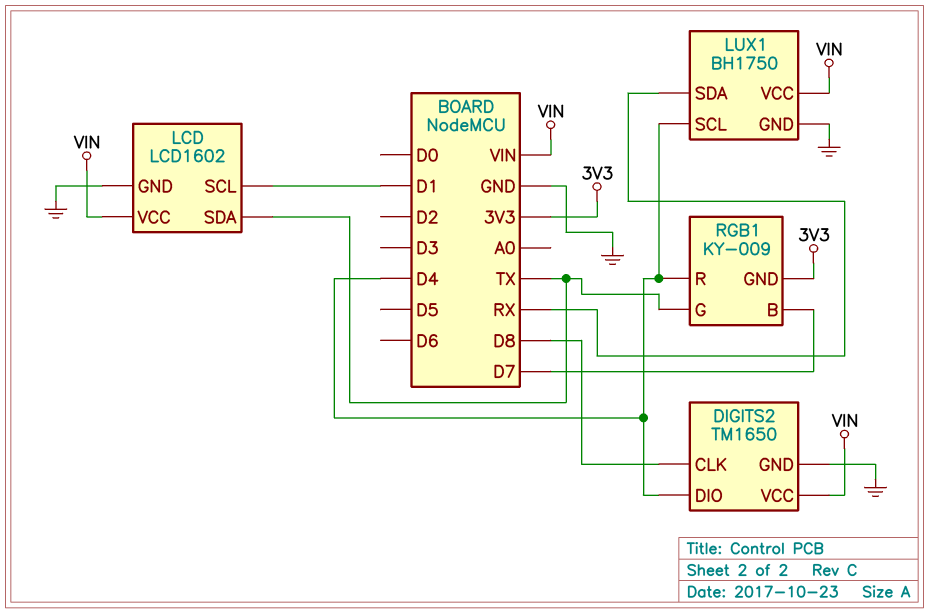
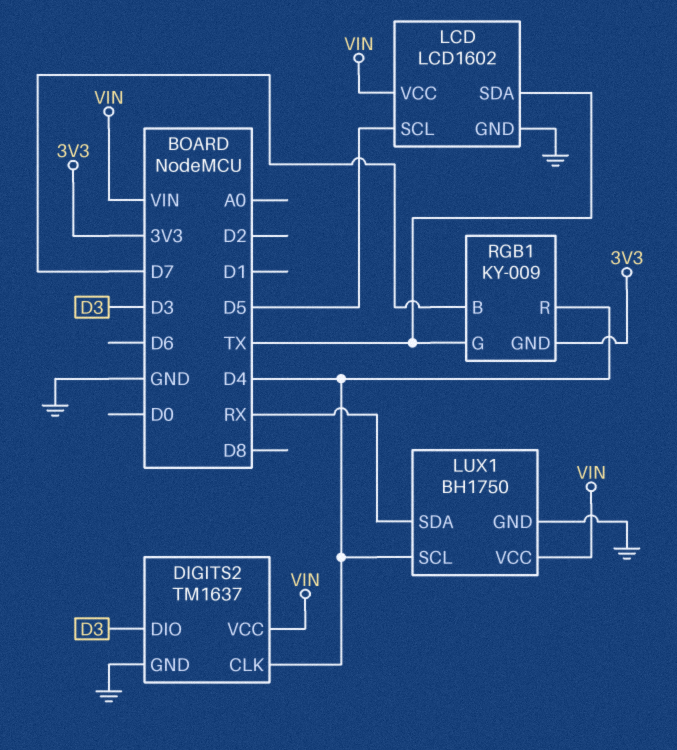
DIGITS2: TM1650 -> TM1637
DIGITS2 pin CLK: D8 -> D4
DIGITS2 pin DIO: D4 -> D3
LCD pin SCL: D1 -> D5

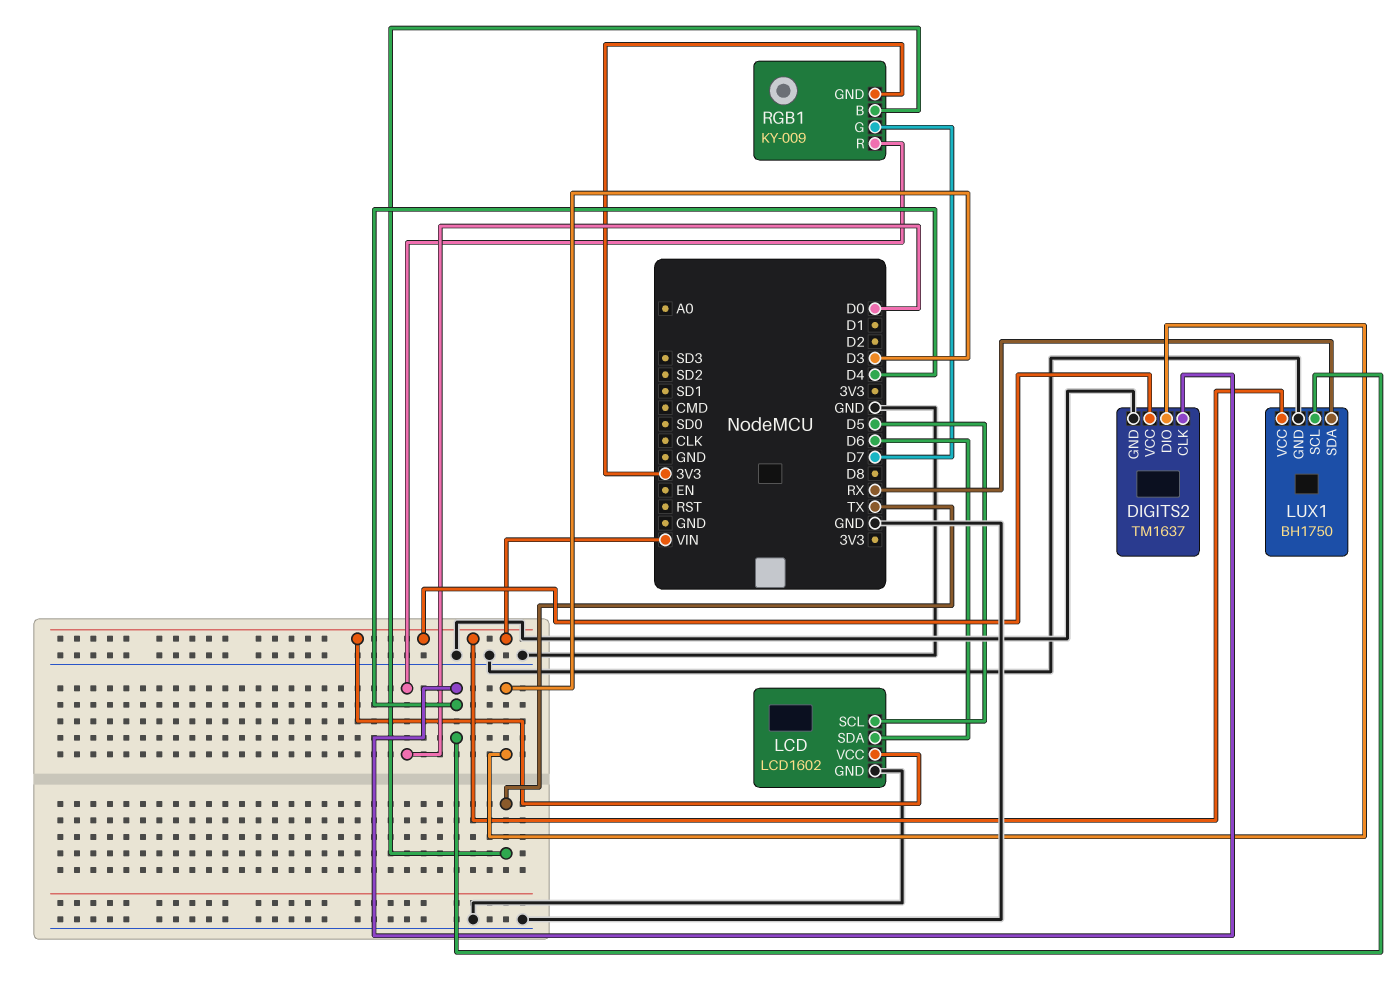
LCD pin SDA: TX -> D6
RGB1 pin B: D7 -> TX
RGB1 pin G: TX -> D7
RGB1 pin R: D4 -> D0

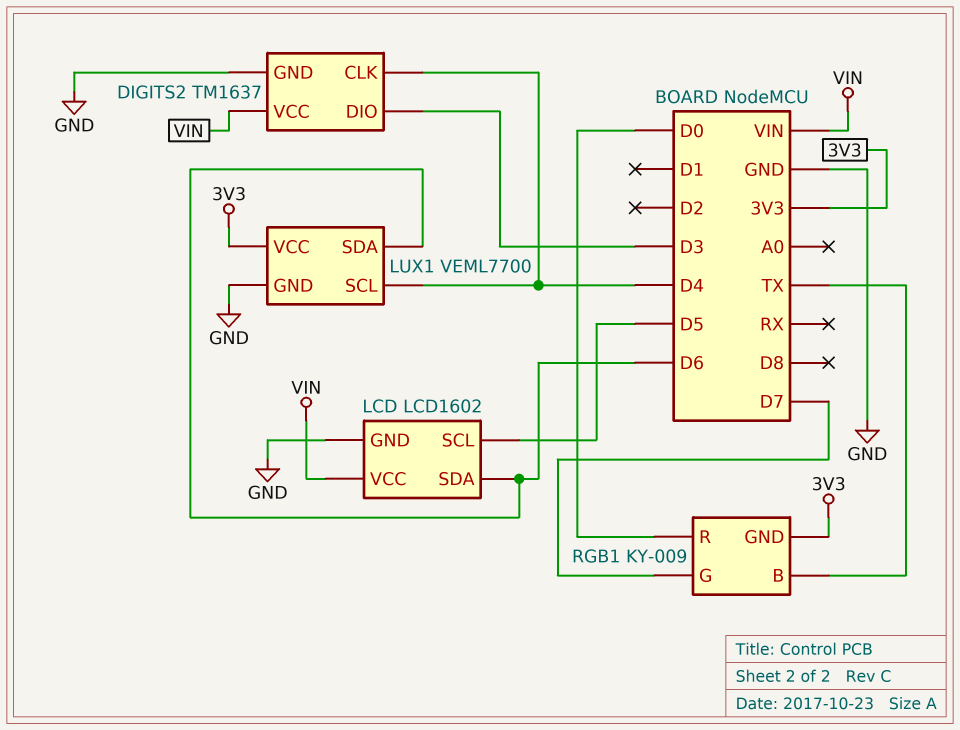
LUX1: BH1750 -> VEML7700
LUX1 pin SDA: RX -> D6
LUX1 pin VCC: VIN -> 3V3

